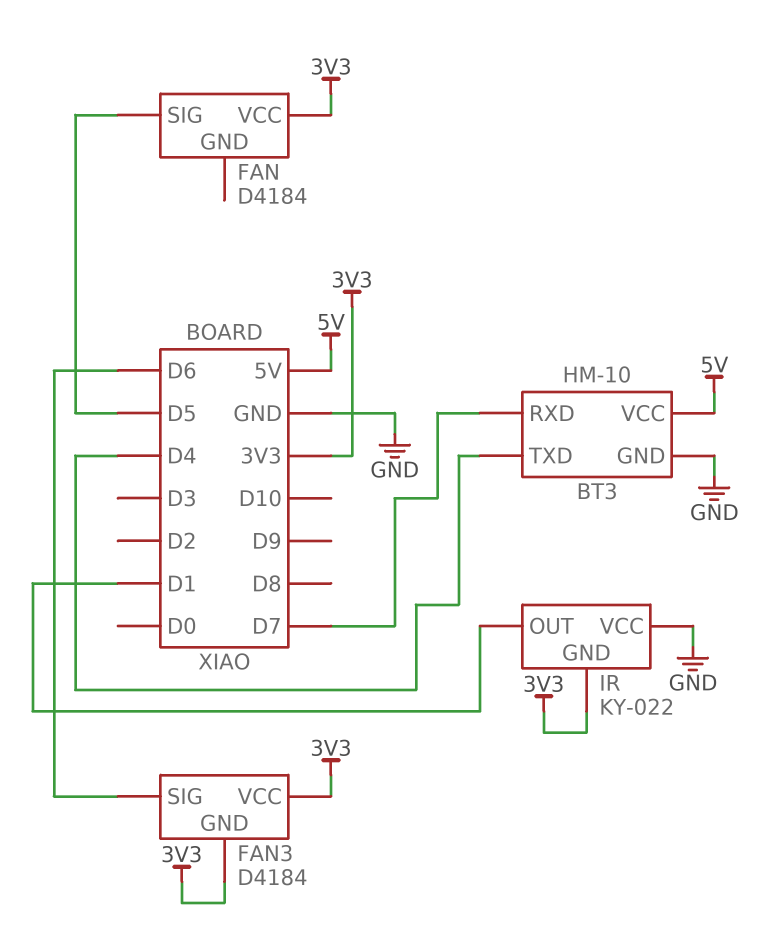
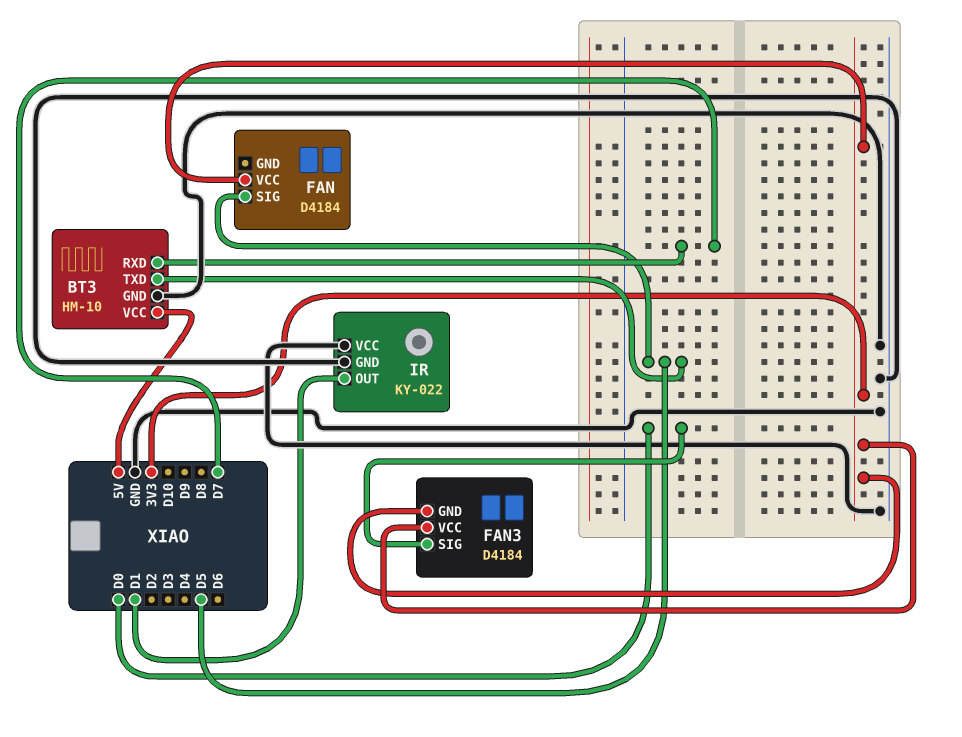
BT3 pin TXD: D4 -> D5
FAN3 pin SIG: D6 -> D0
IR pin GND: 3V3 -> GND

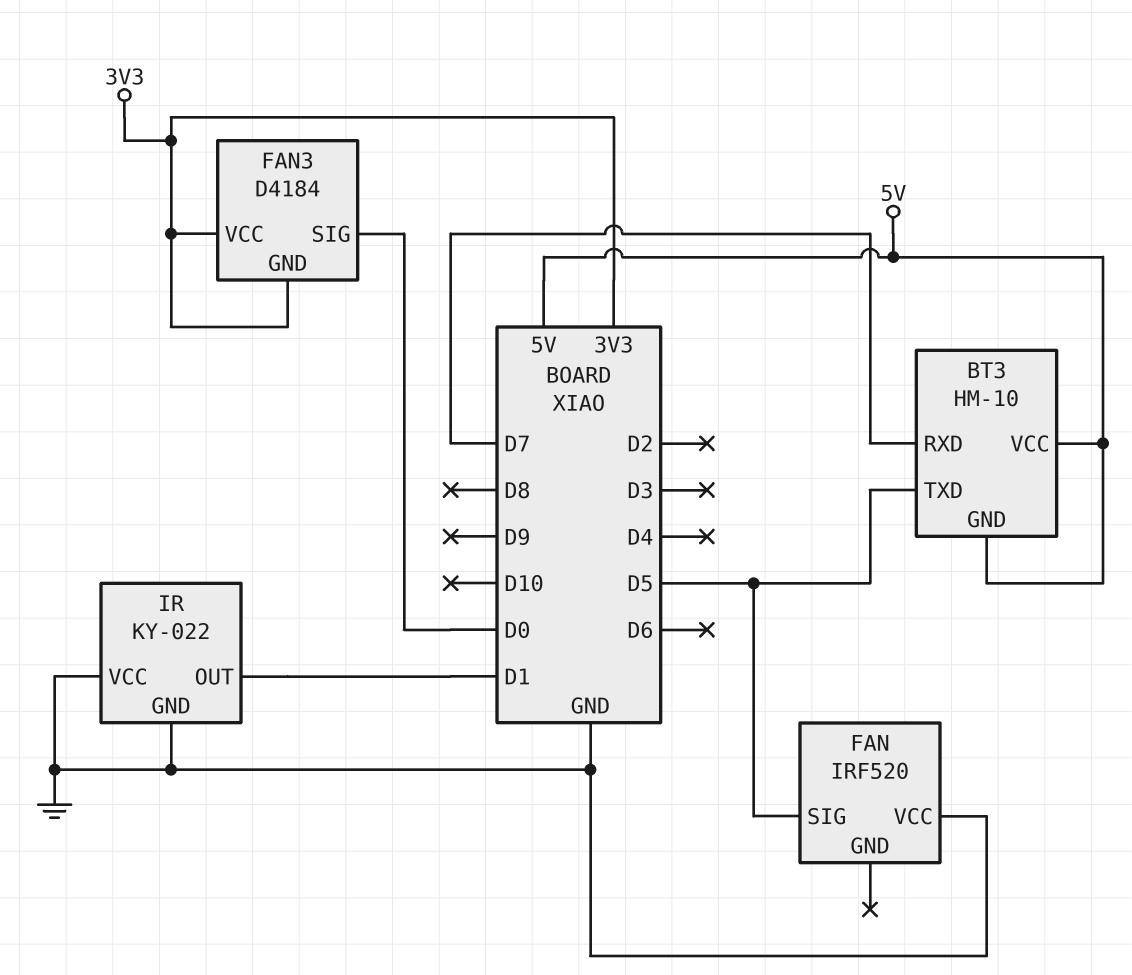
BT3 pin GND: GND -> 5V
FAN: D4184 -> IRF520
FAN pin VCC: 3V3 -> GND

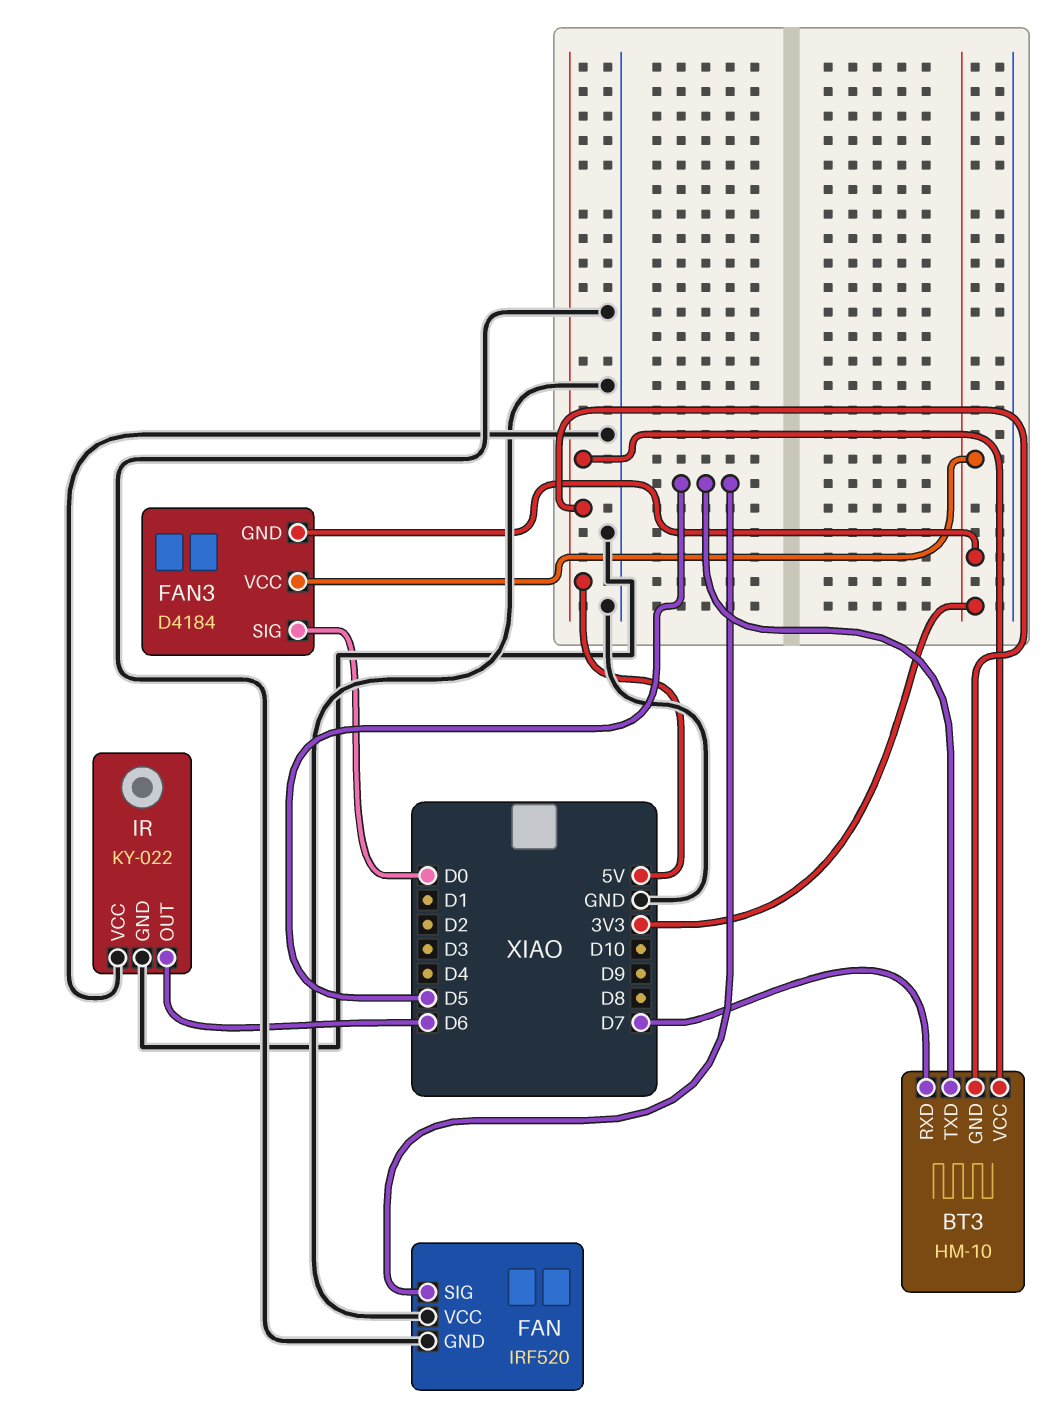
FAN pin GND: none -> GND
IR pin OUT: D1 -> D6

